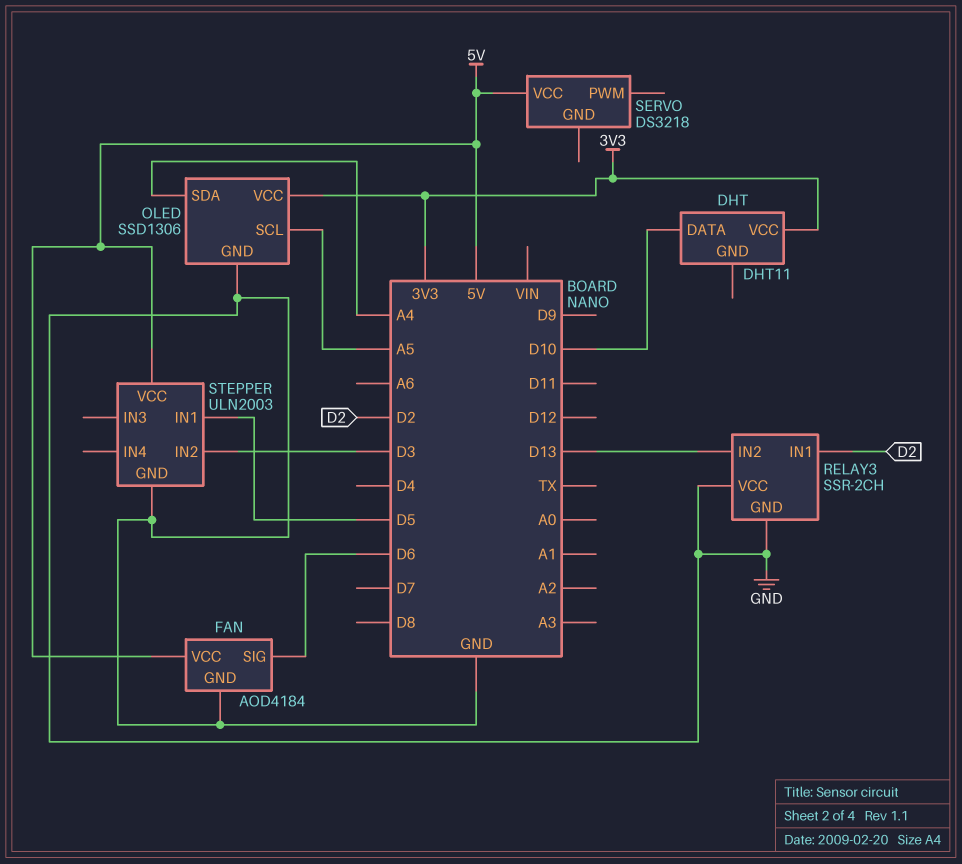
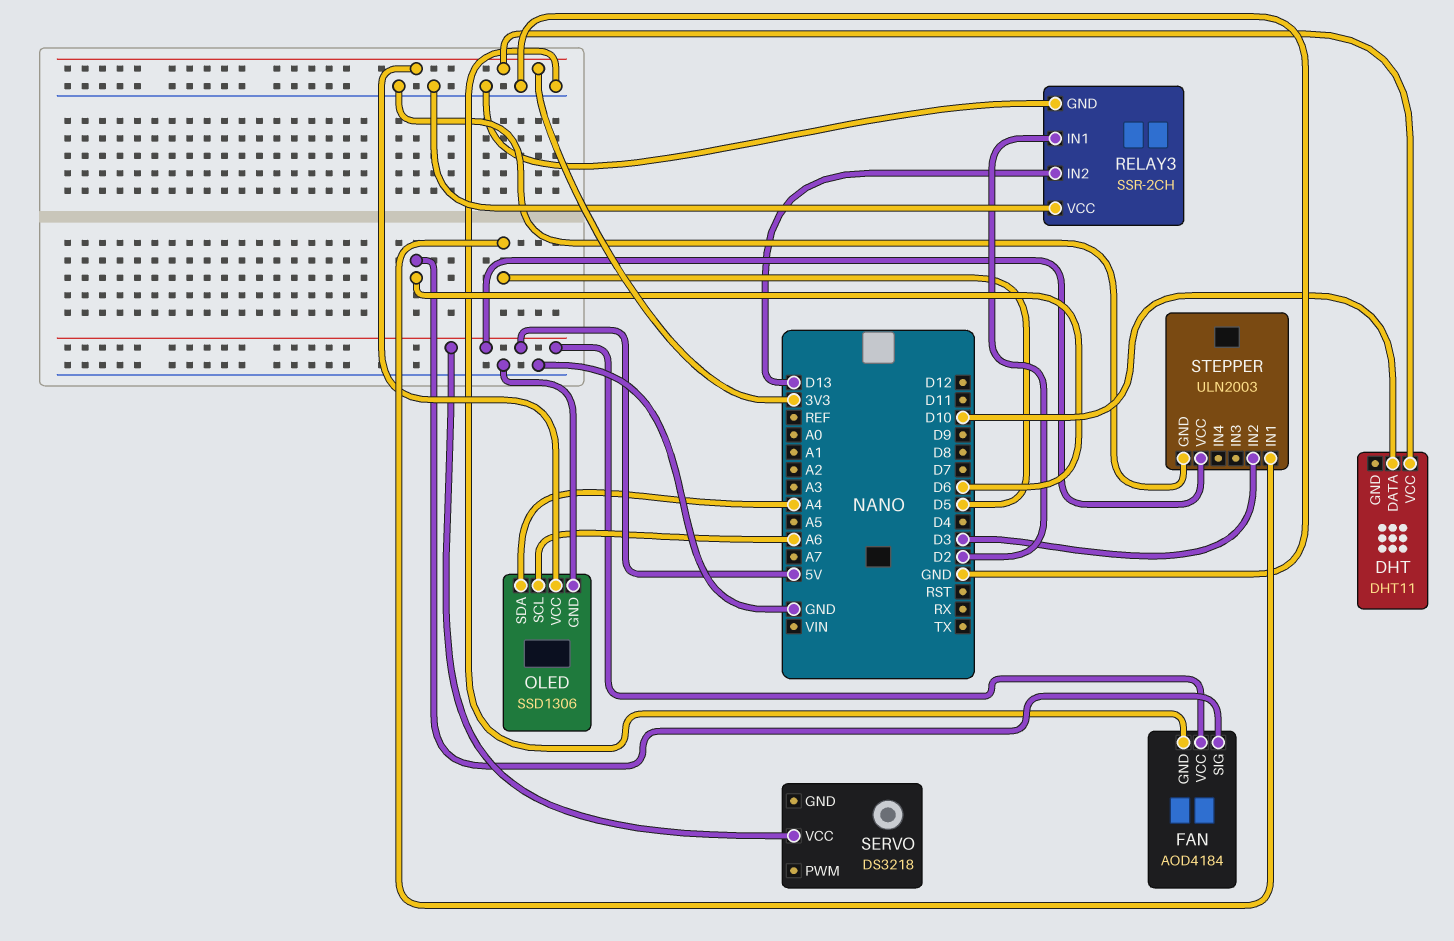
OLED pin SCL: A5 -> A6

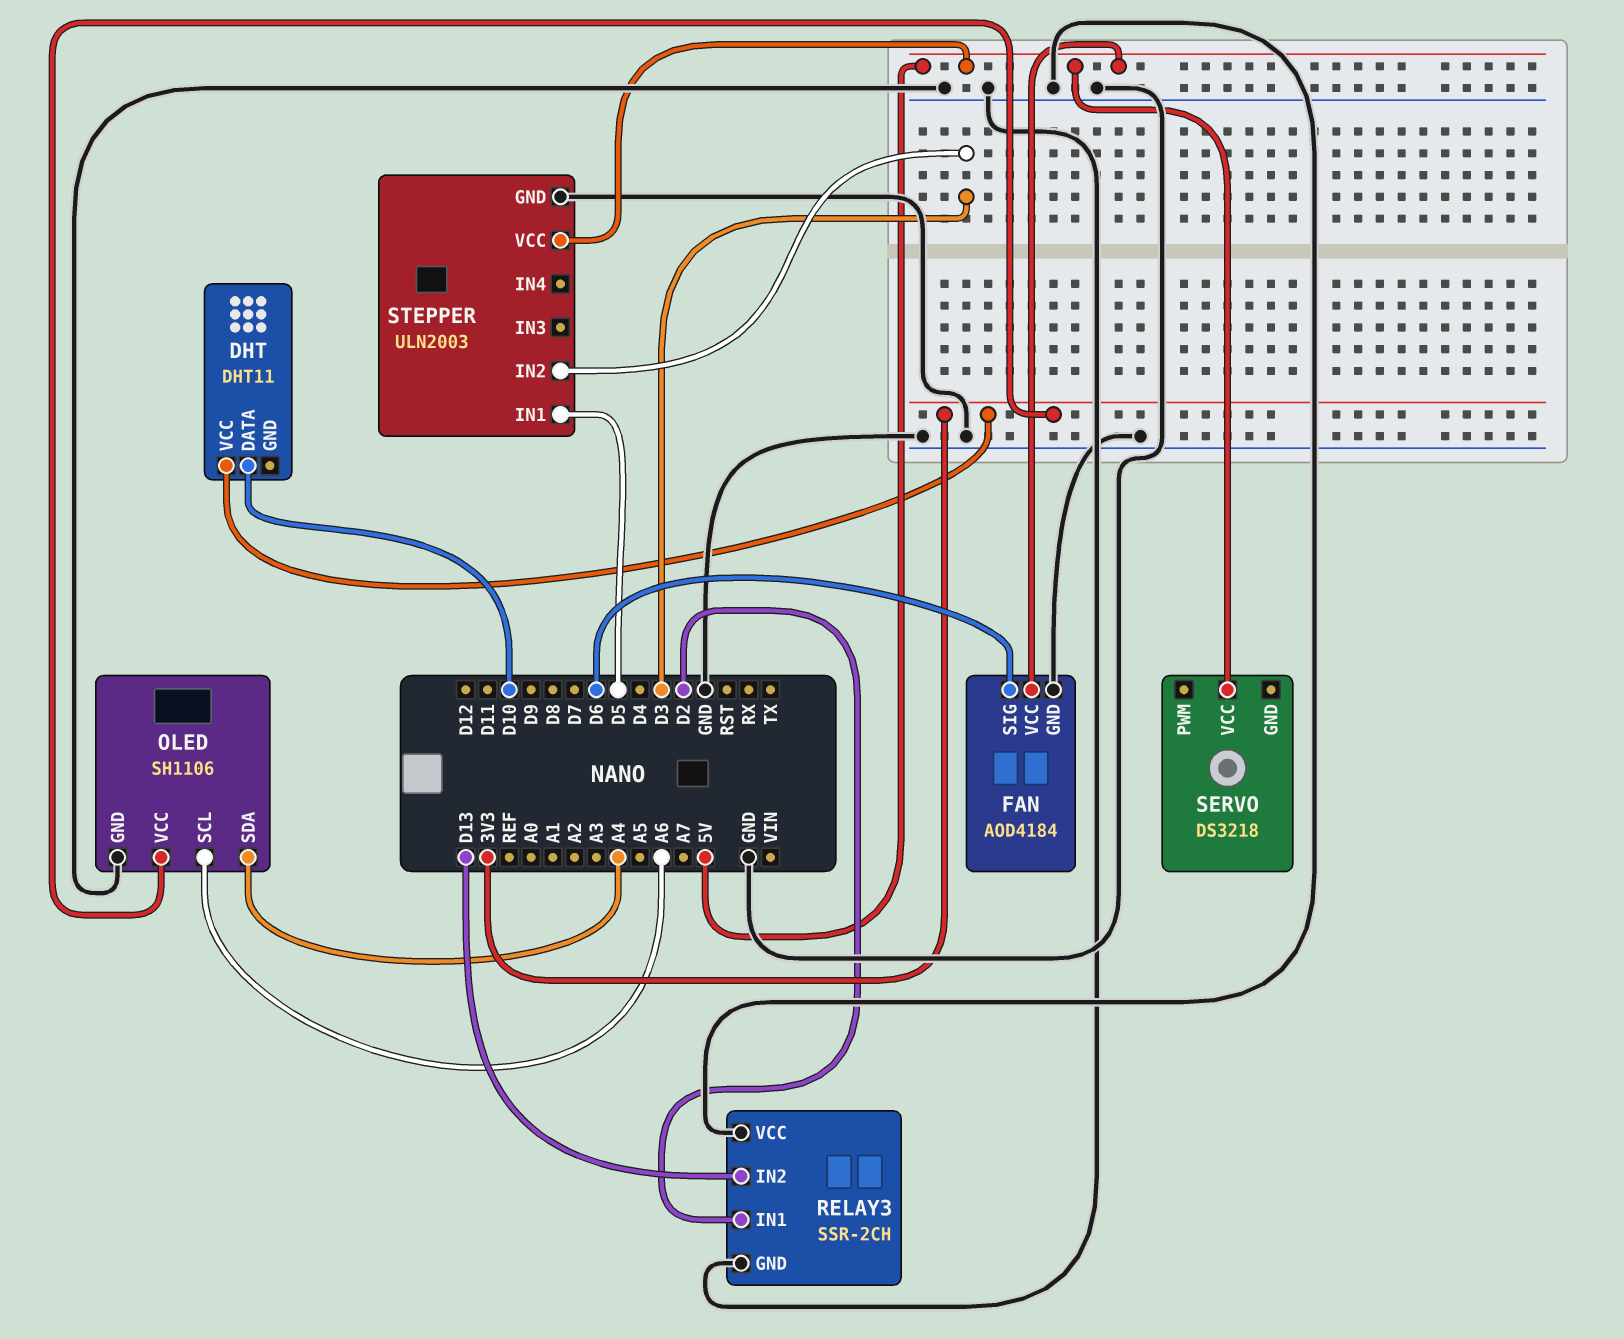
OLED: SSD1306 -> SH1106

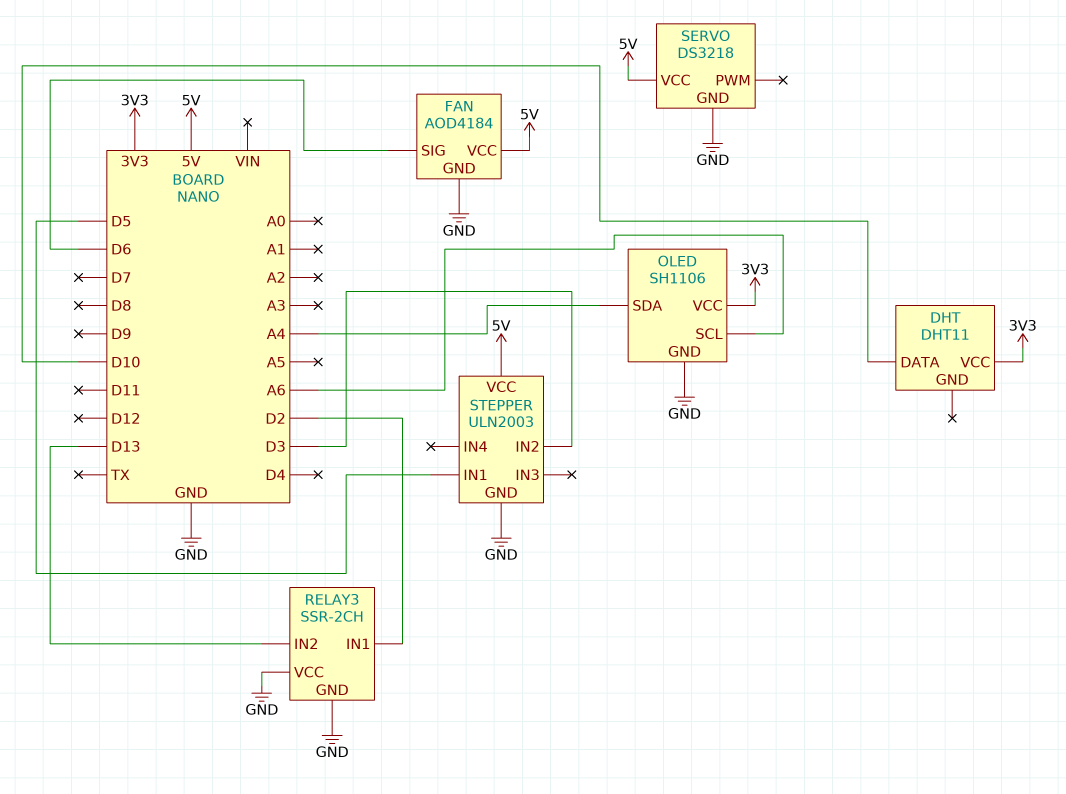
SERVO pin GND: none -> GND

